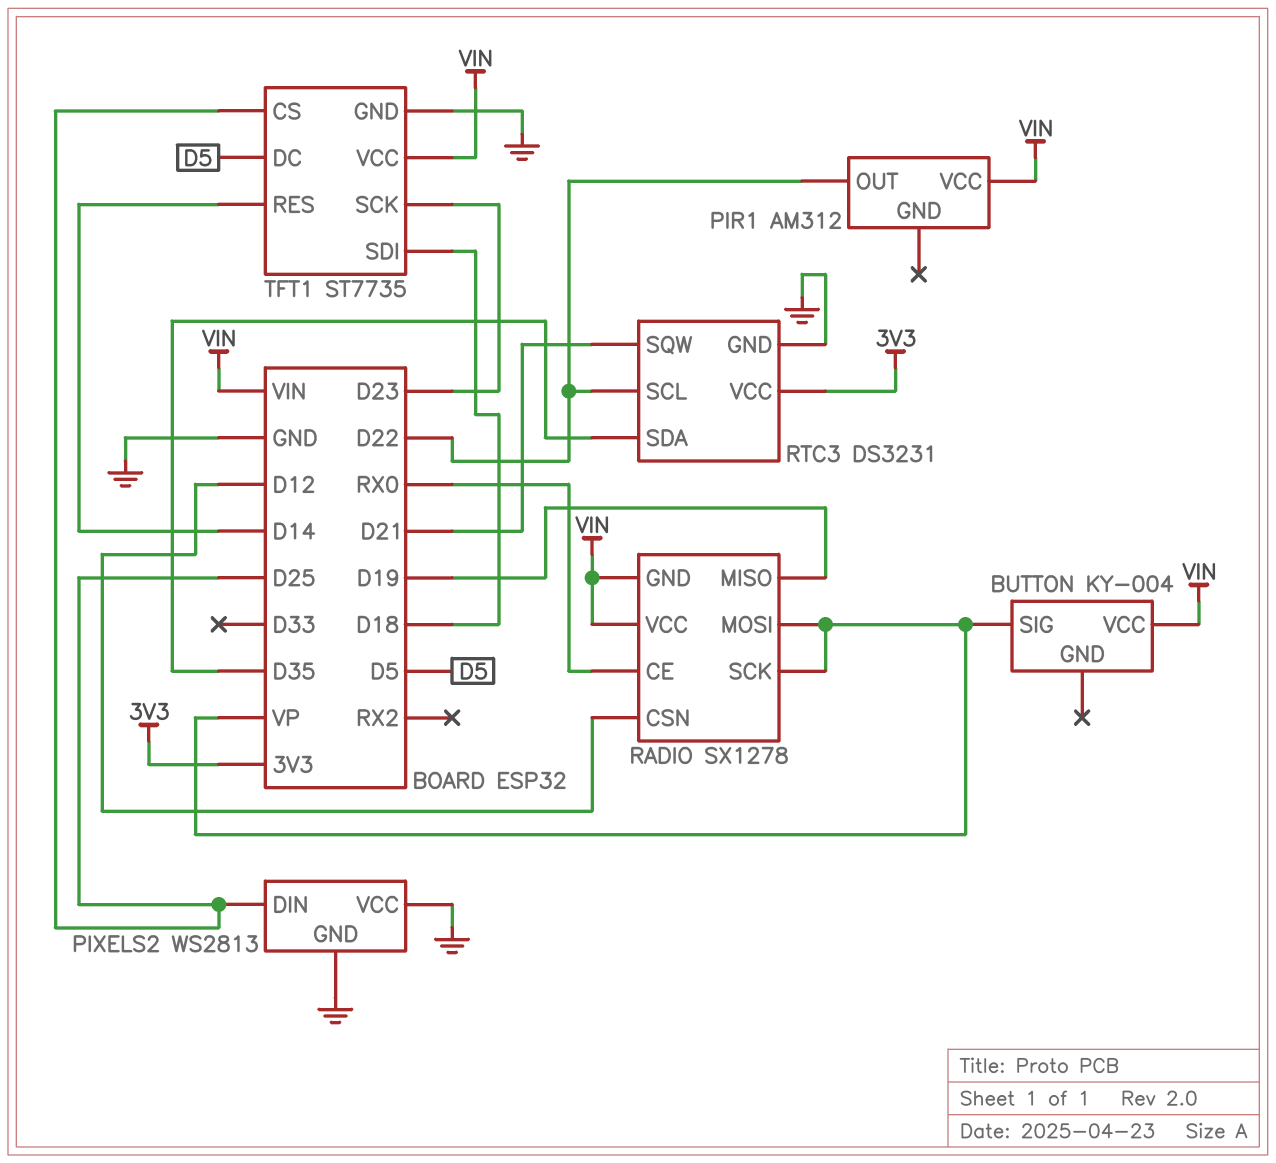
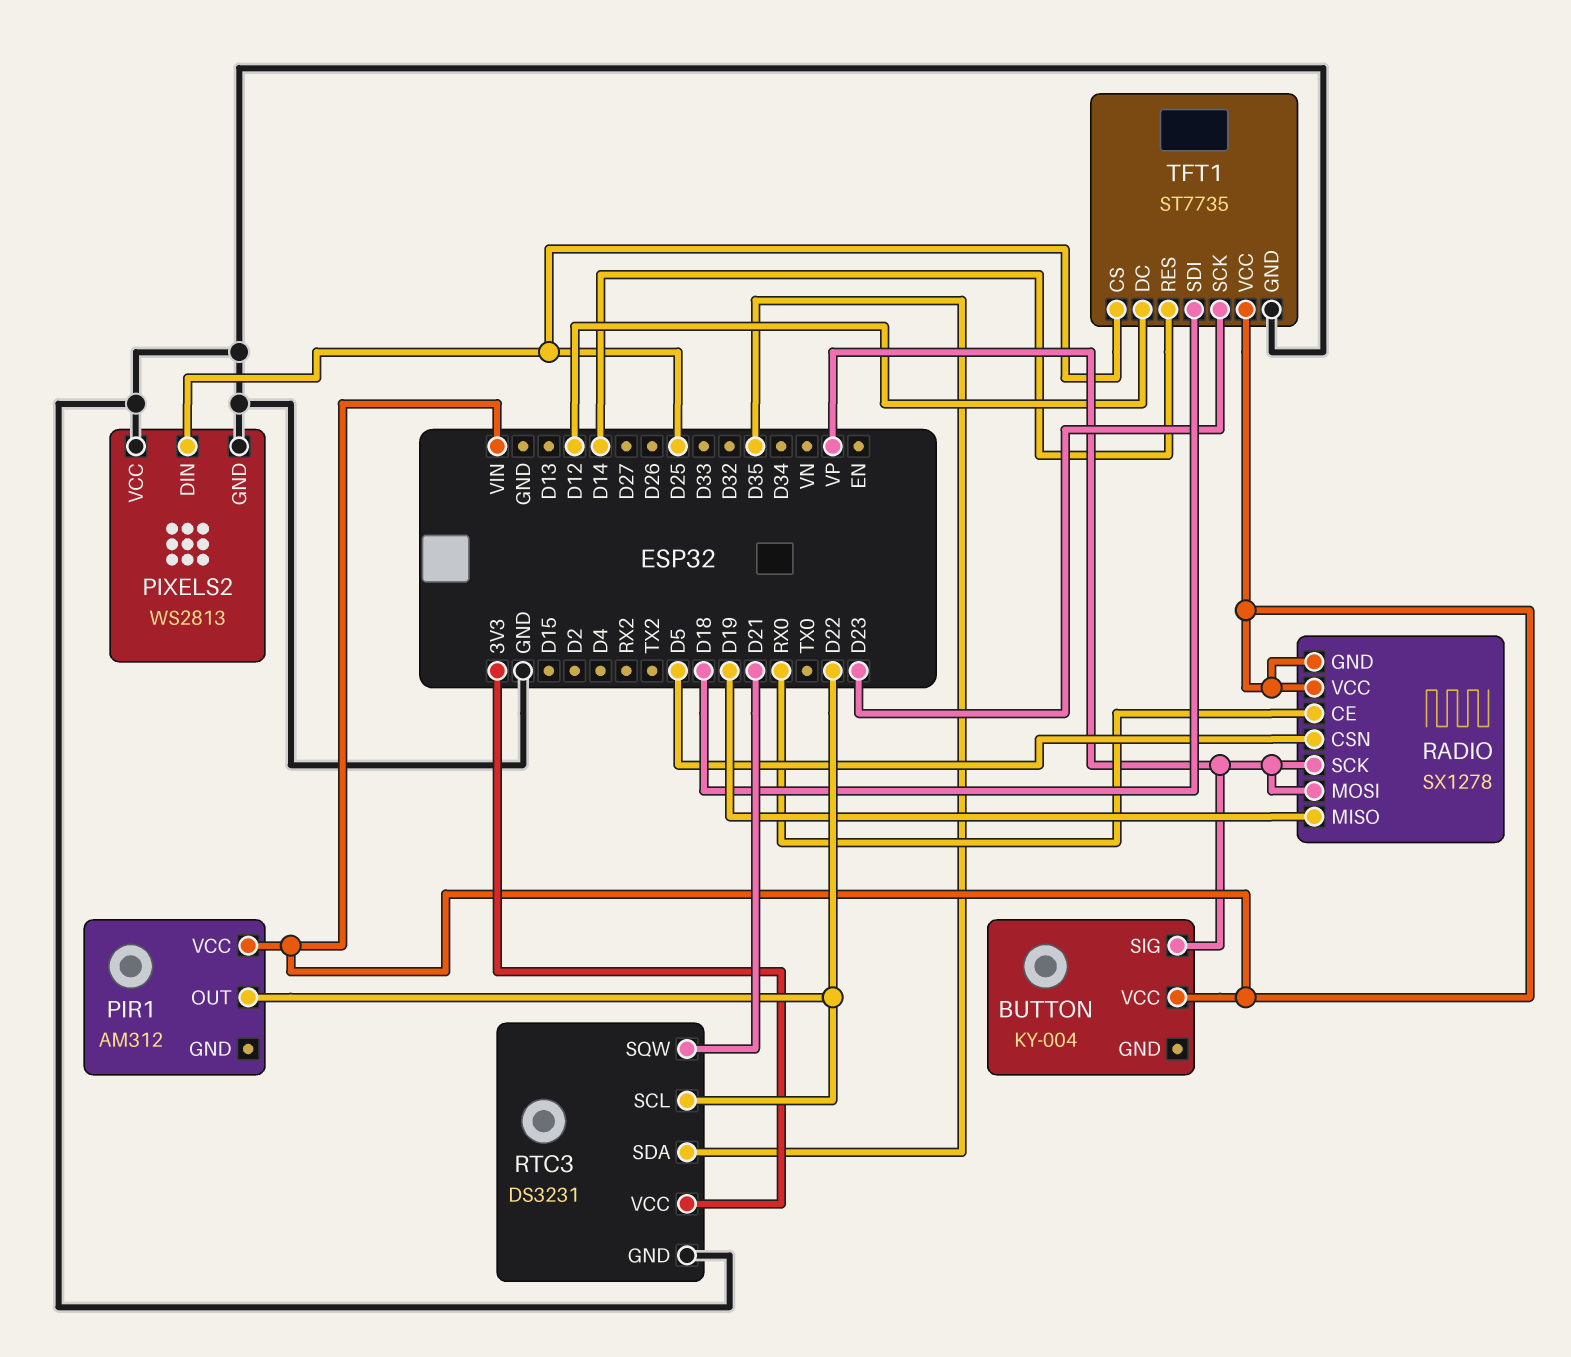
RADIO pin CSN: D12 -> D5
TFT1 pin DC: D5 -> D12

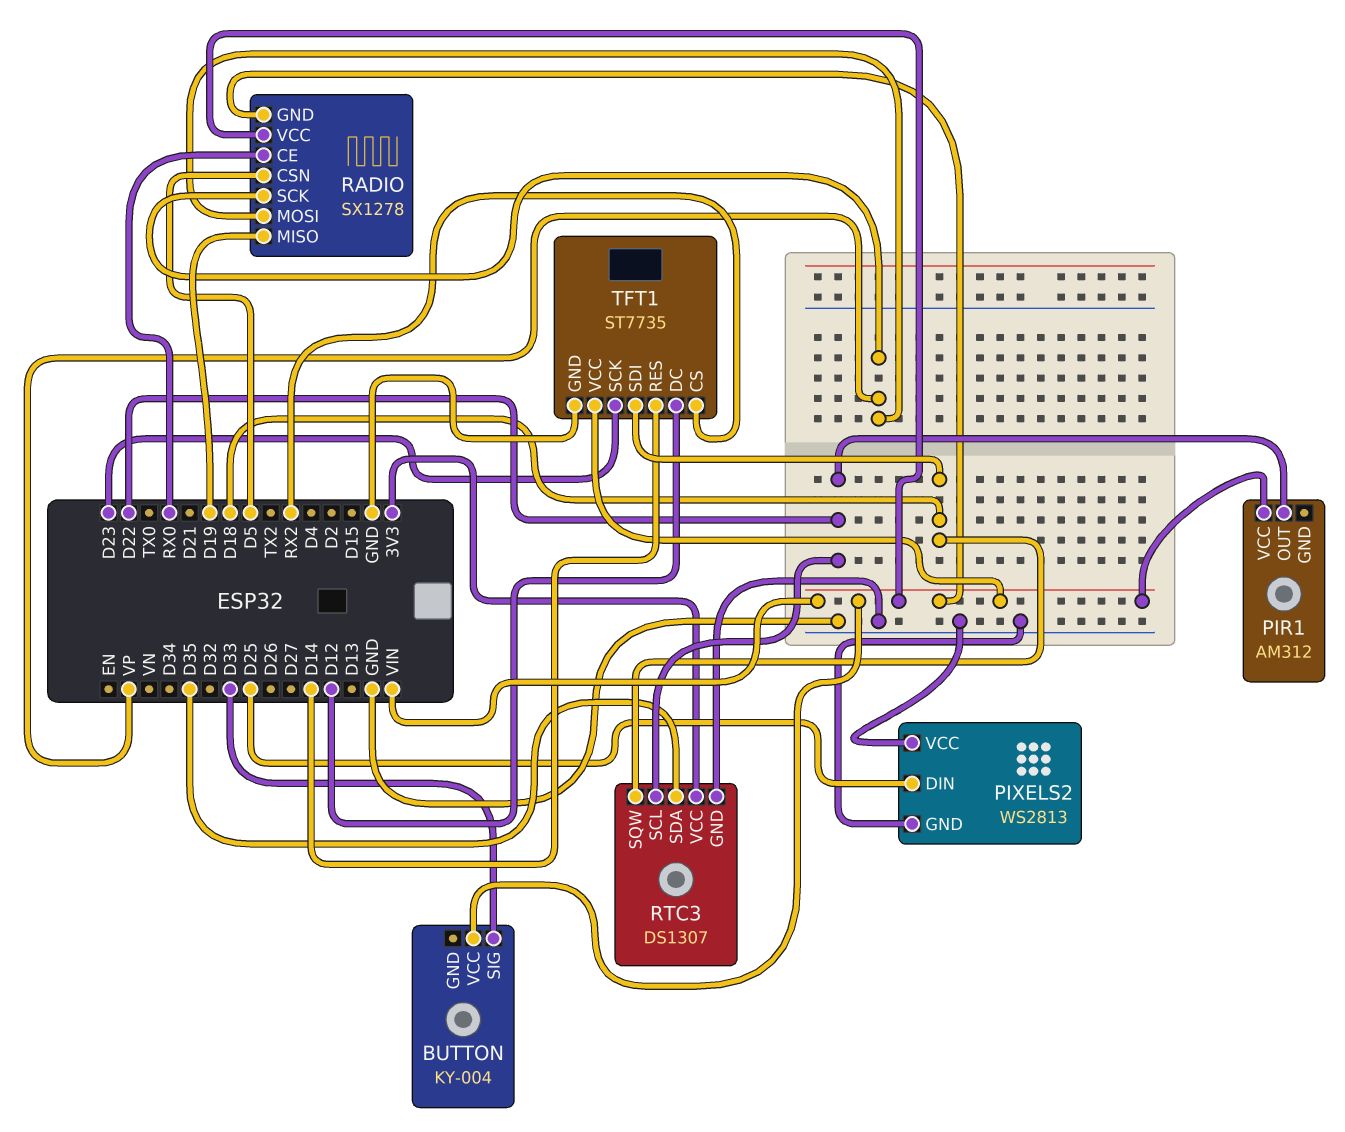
BUTTON pin SIG: VP -> D33
RTC3: DS3231 -> DS1307
RTC3 pin SQW: D21 -> D18
TFT1 pin CS: D25 -> RX2

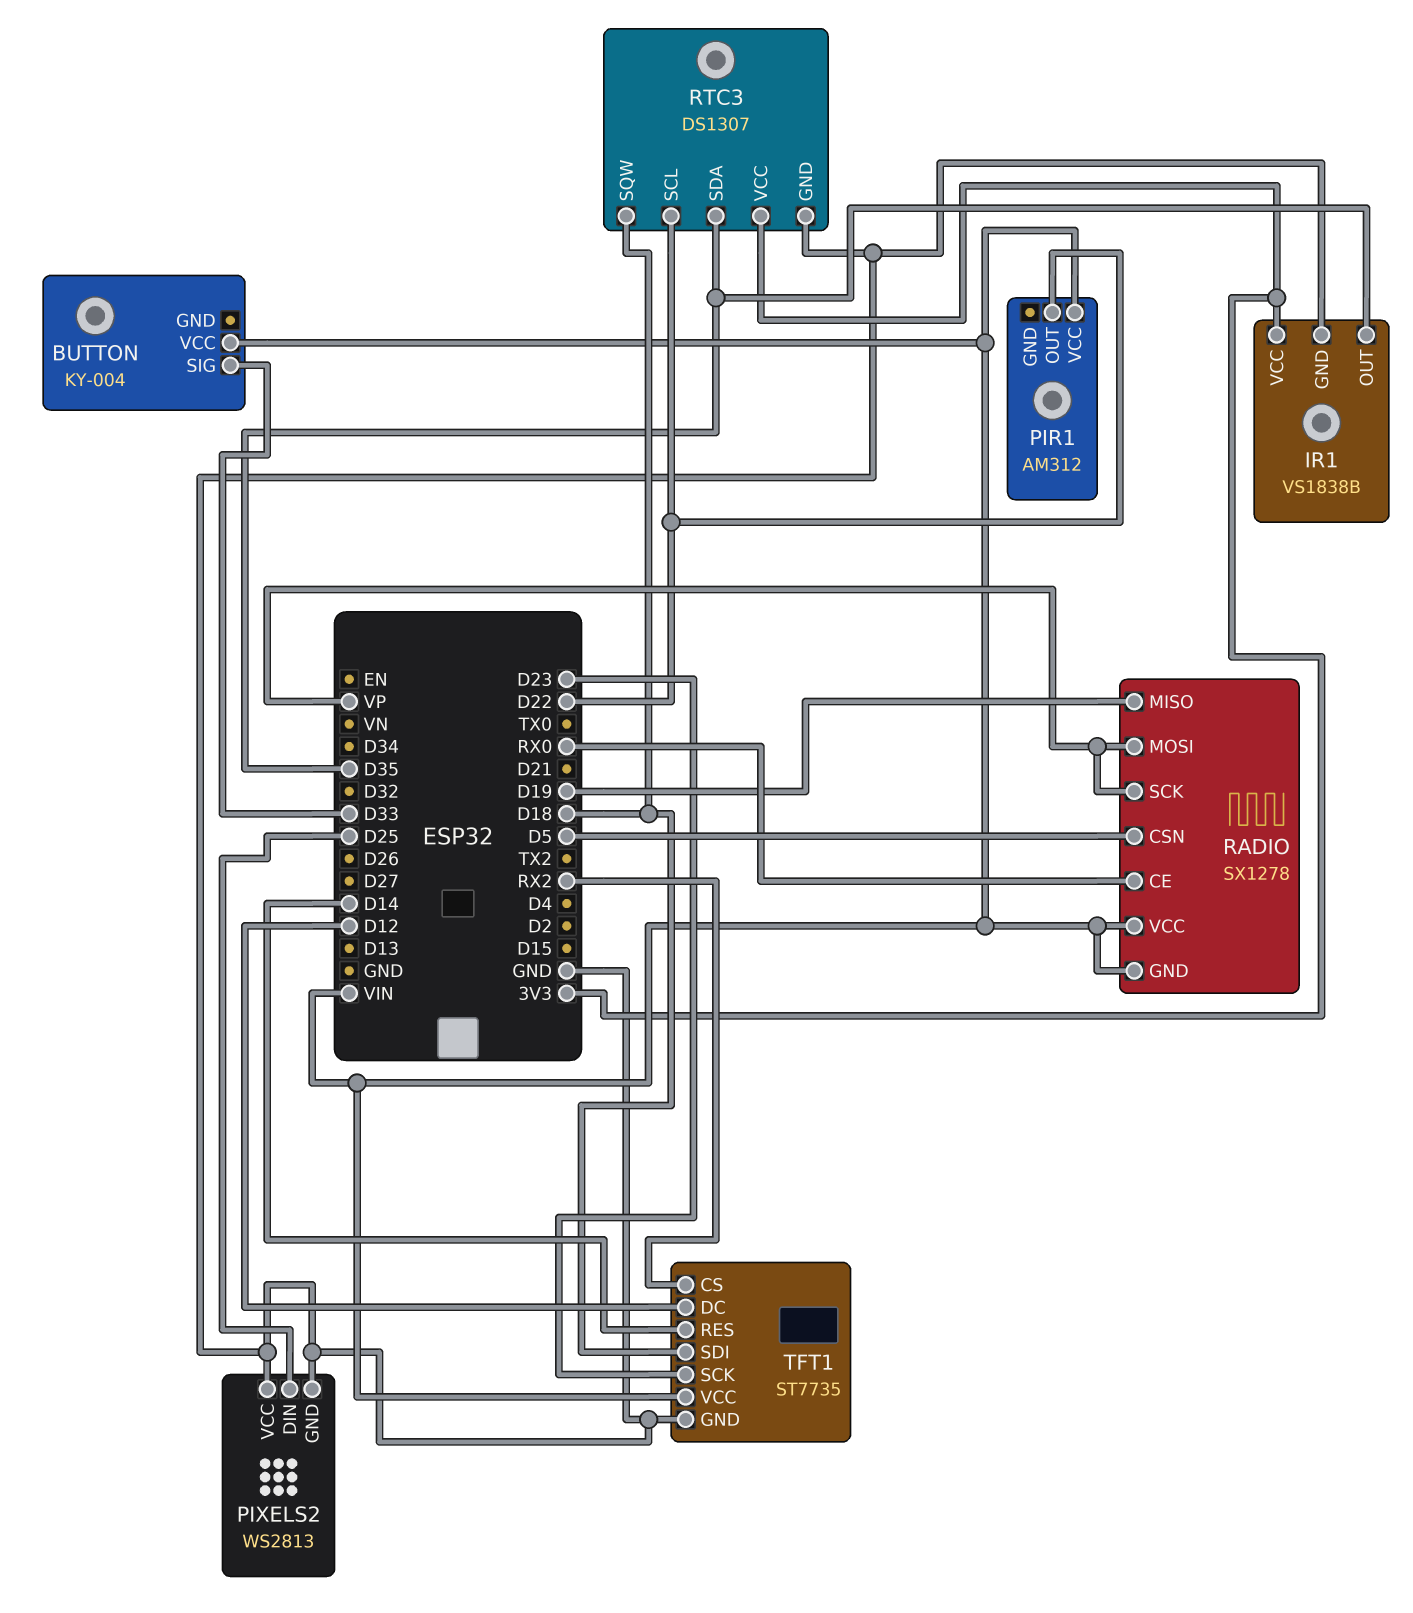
IR1: none -> VS1838B
IR1 pin GND: none -> GND
IR1 pin OUT: none -> D35
IR1 pin VCC: none -> 3V3

